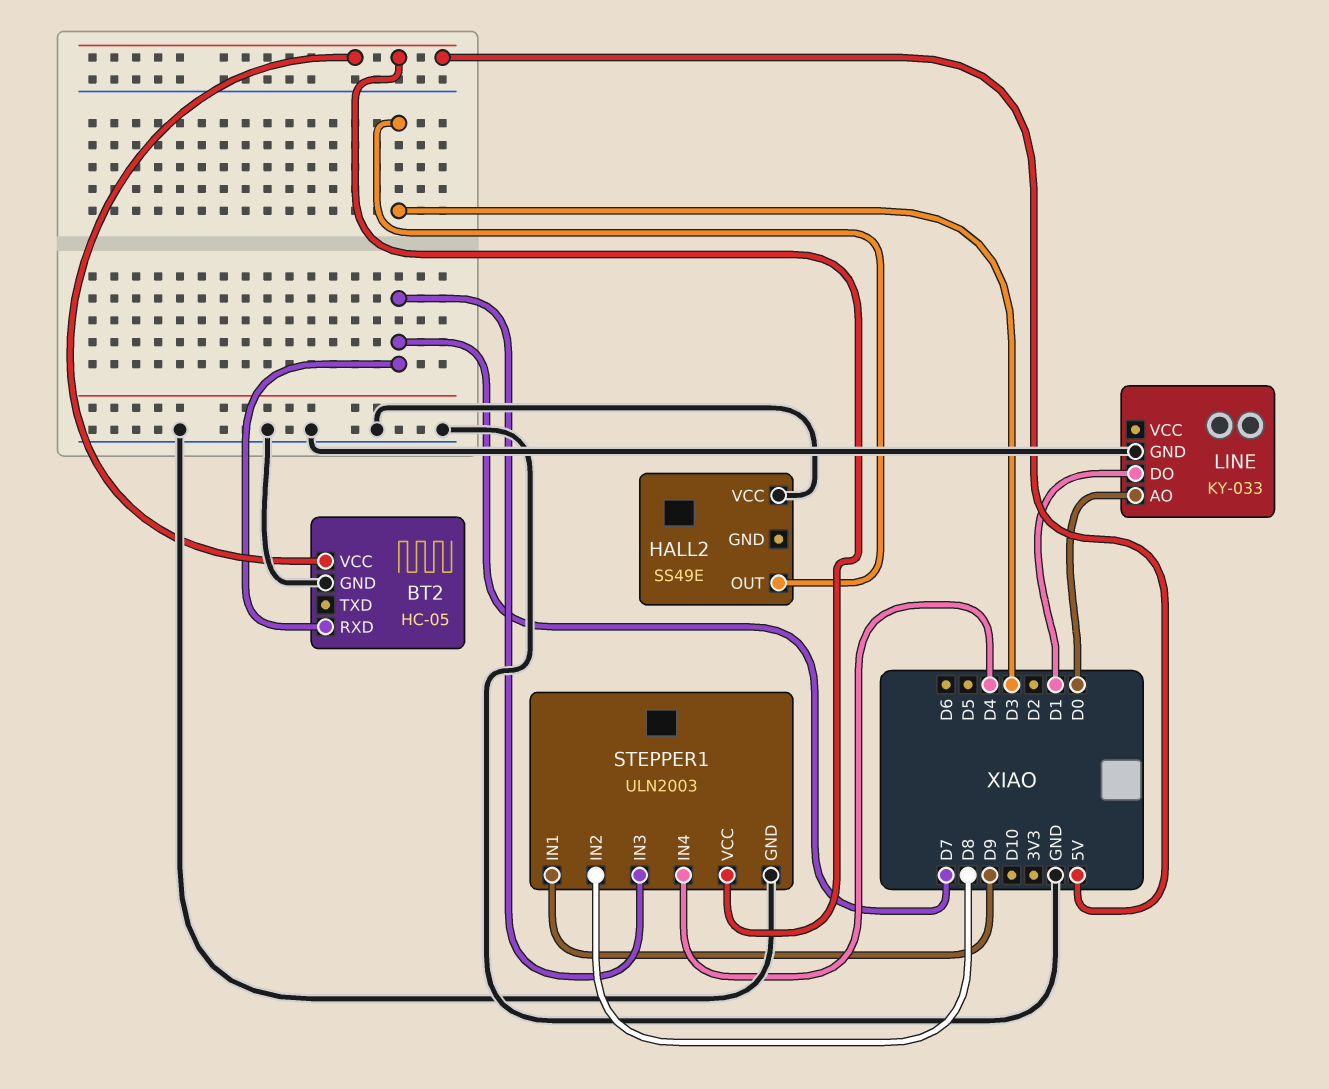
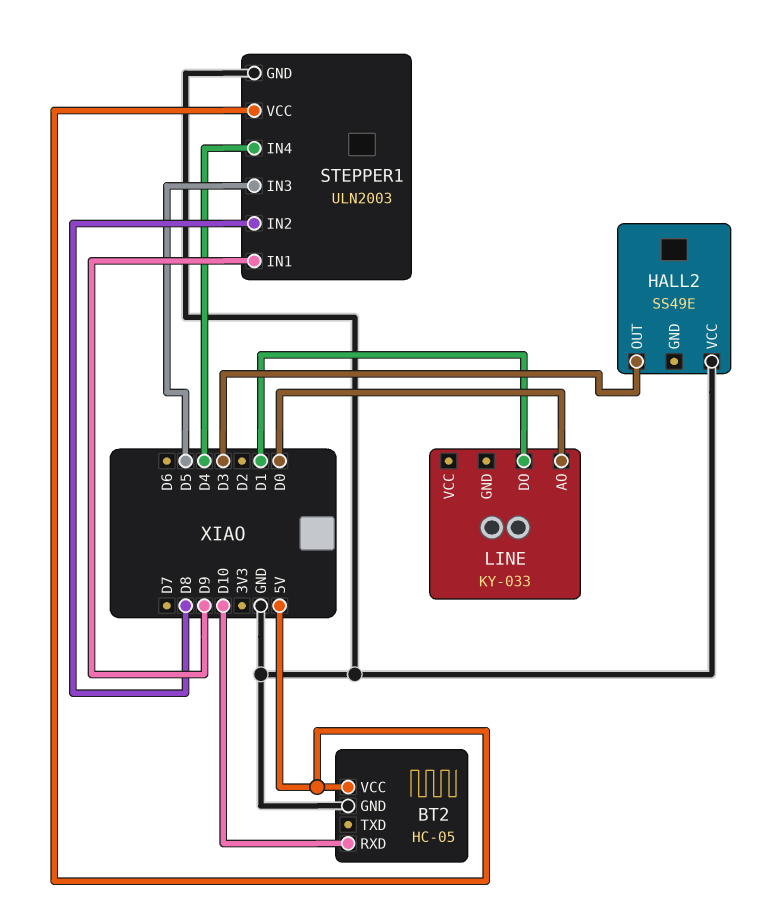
BT2 pin RXD: D7 -> D10
LINE pin GND: GND -> none
STEPPER1 pin IN3: D7 -> D5

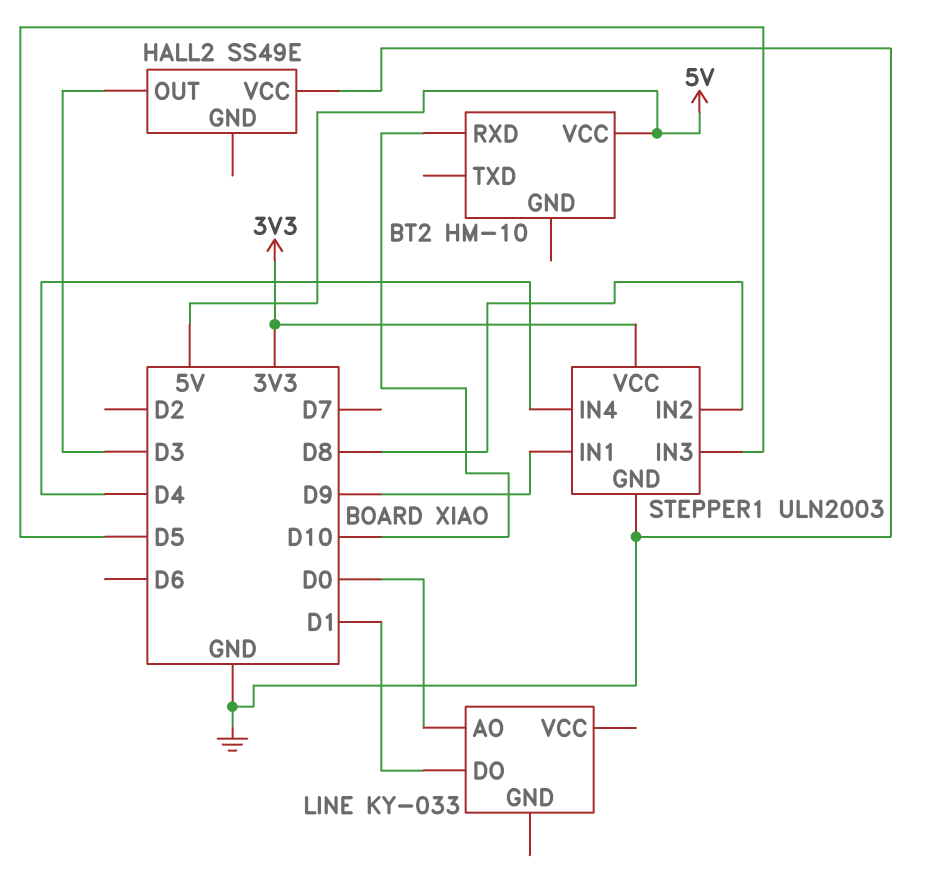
BT2: HC-05 -> HM-10
BT2 pin GND: GND -> none
STEPPER1 pin VCC: 5V -> 3V3

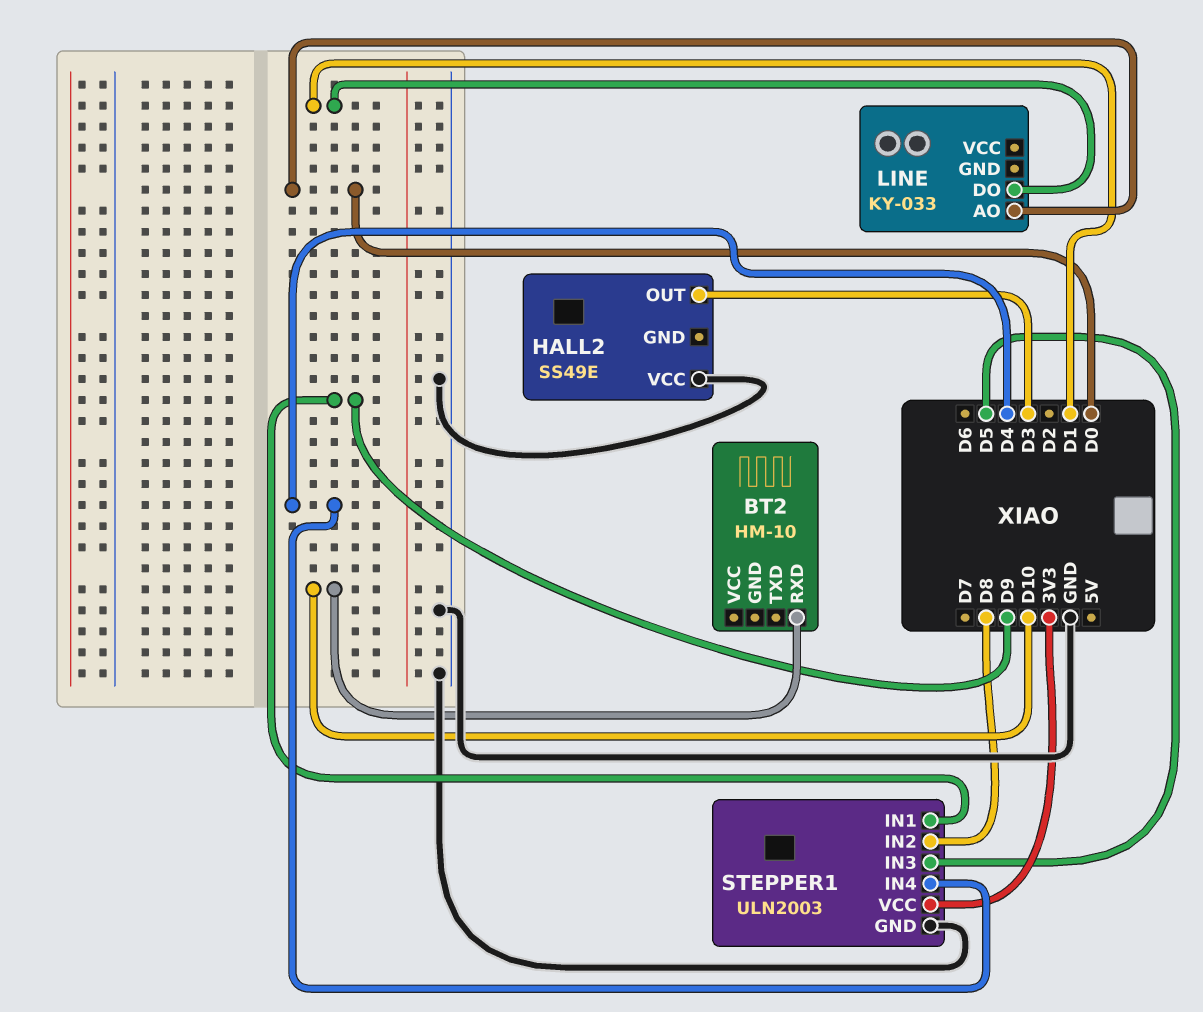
BT2 pin VCC: 5V -> none

